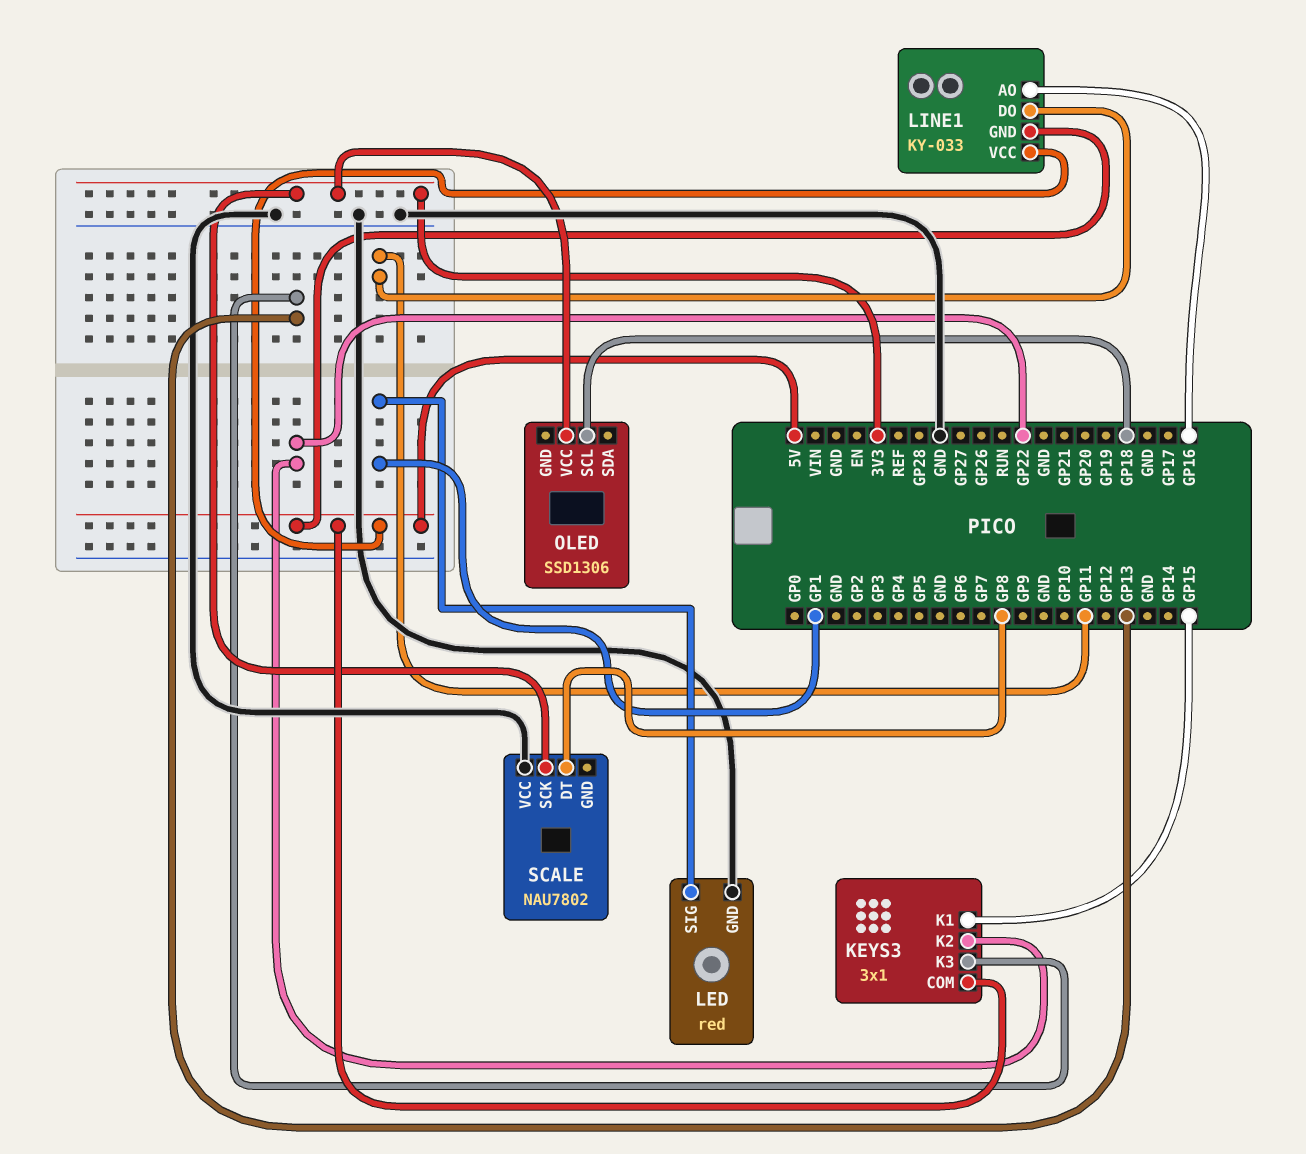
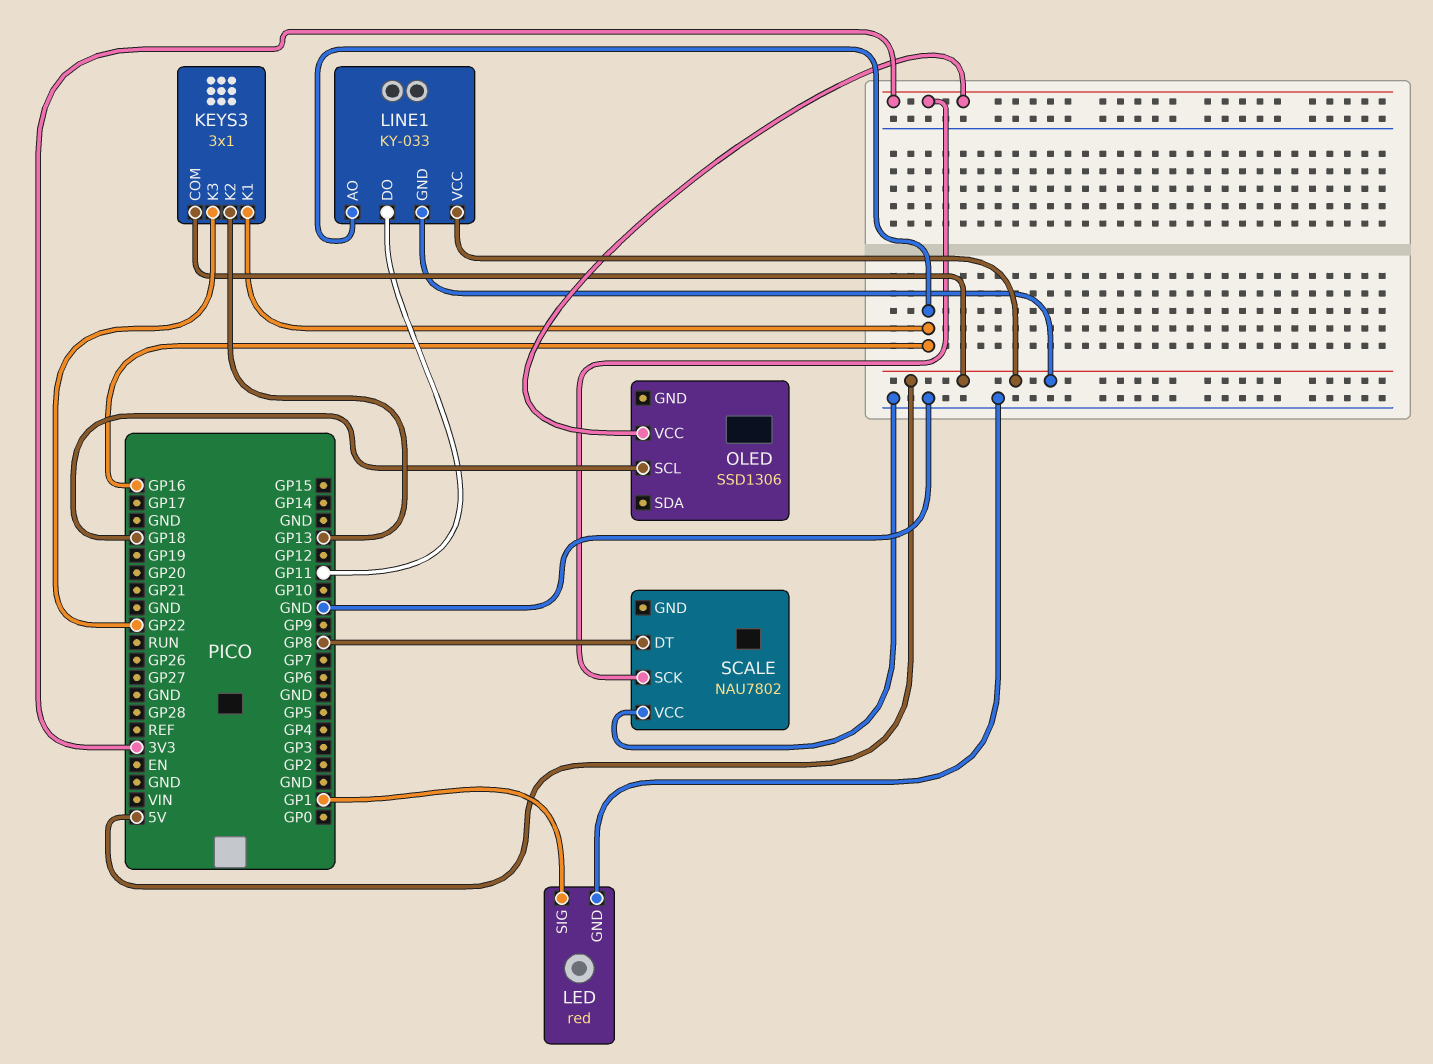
KEYS3 pin K1: GP15 -> GP16
KEYS3 pin K2: GP22 -> GP13
KEYS3 pin K3: GP13 -> GP22

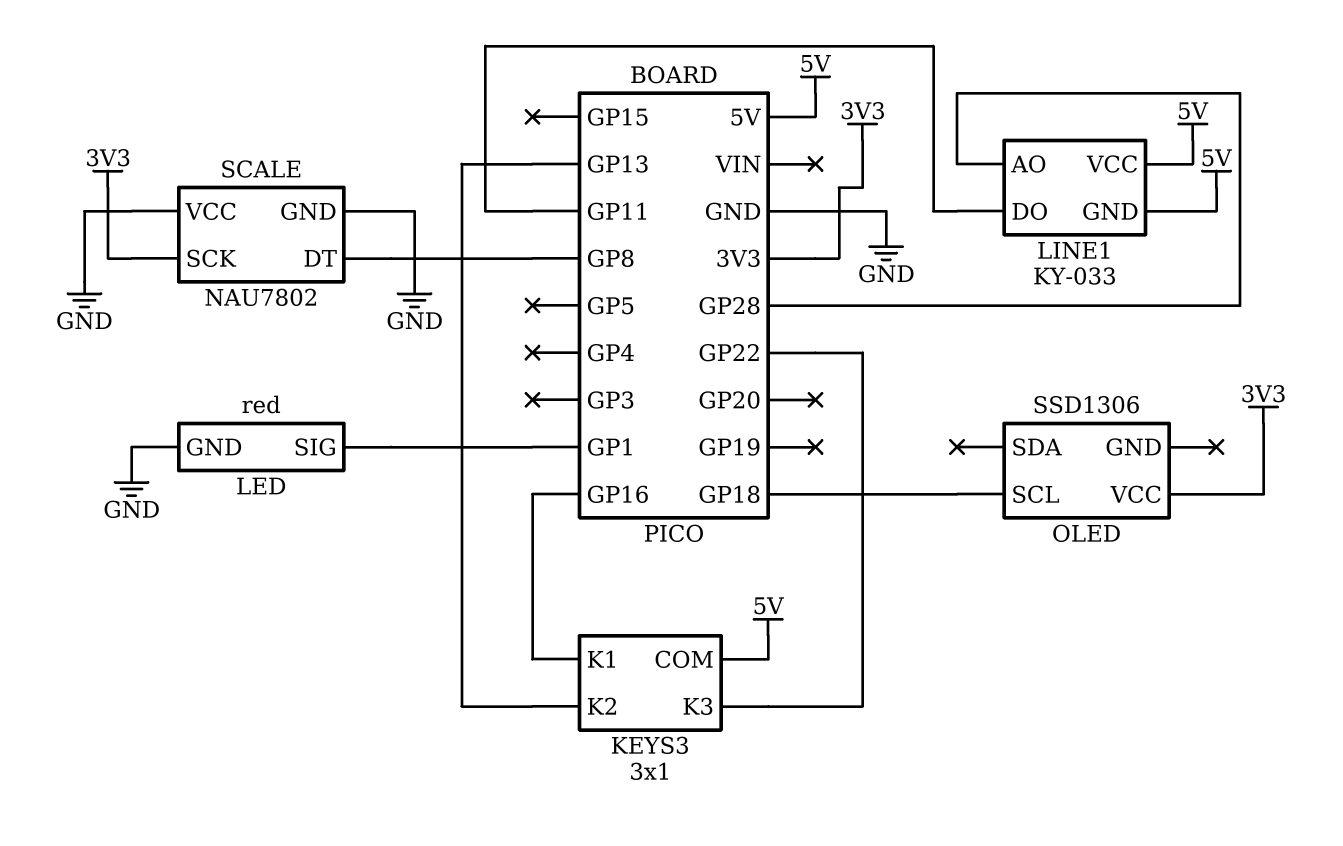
LINE1 pin AO: GP16 -> GP28
SCALE pin GND: none -> GND

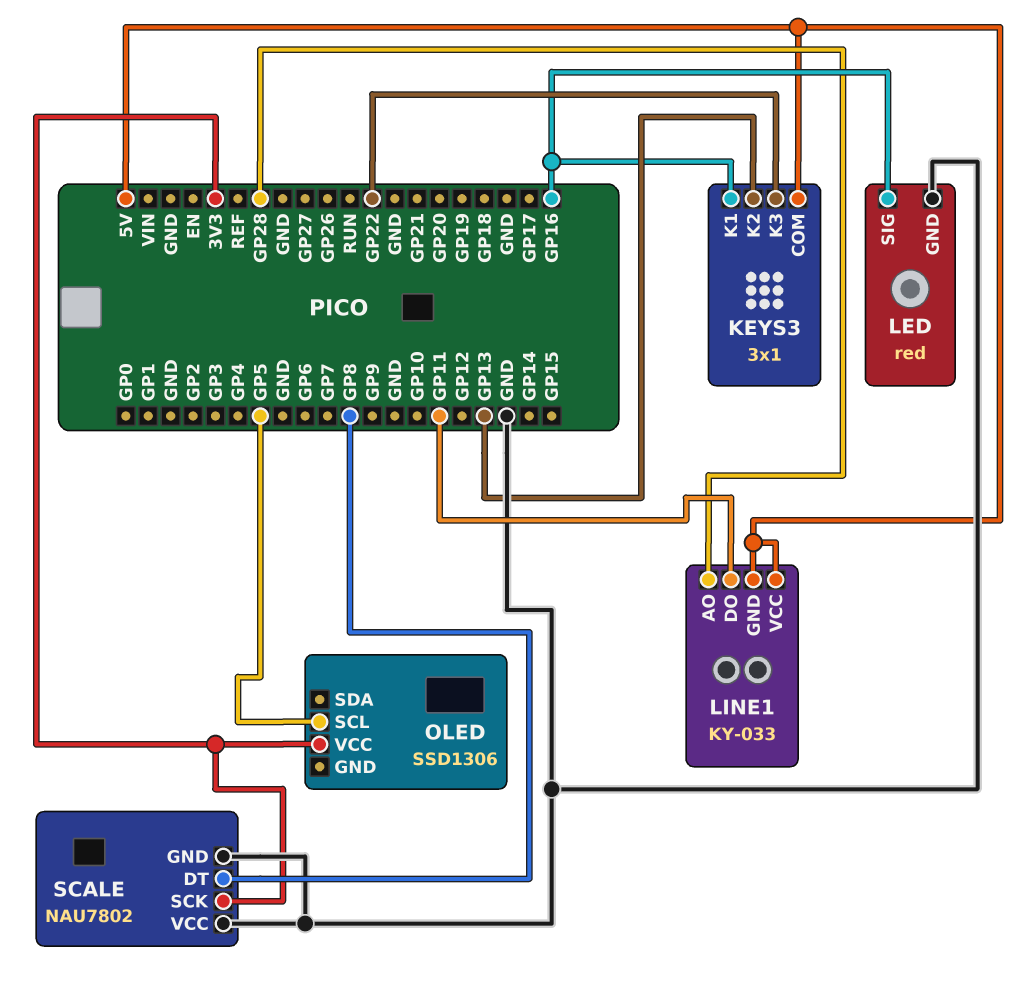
LED pin SIG: GP1 -> GP16
OLED pin SCL: GP18 -> GP5

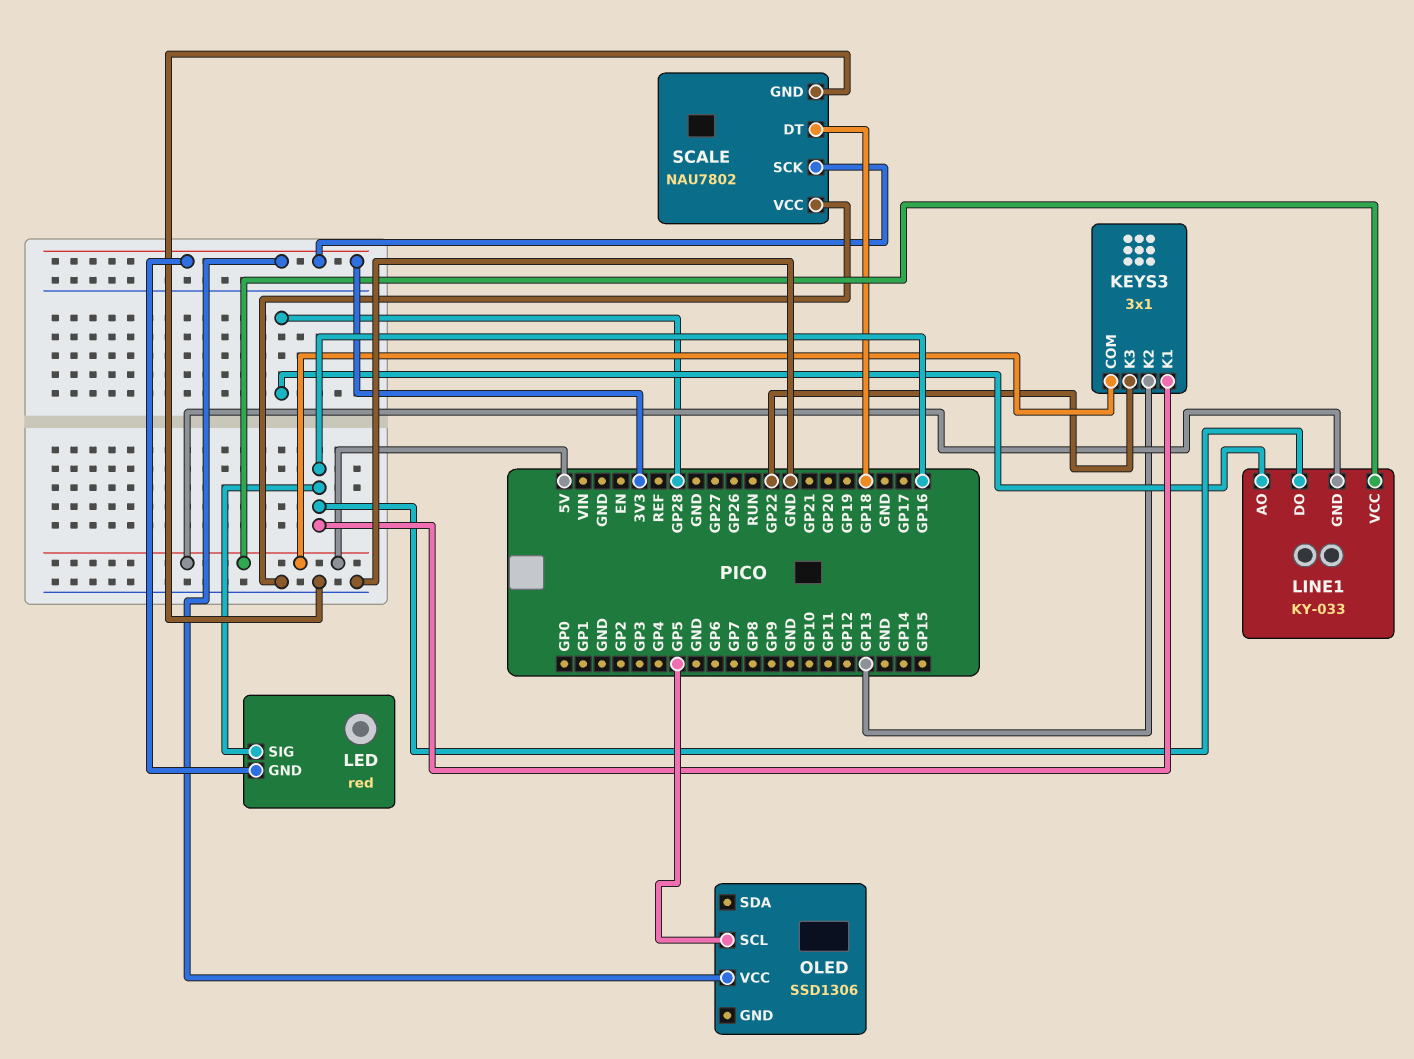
LED pin GND: GND -> 3V3
LINE1 pin DO: GP11 -> GP16
SCALE pin DT: GP8 -> GP18

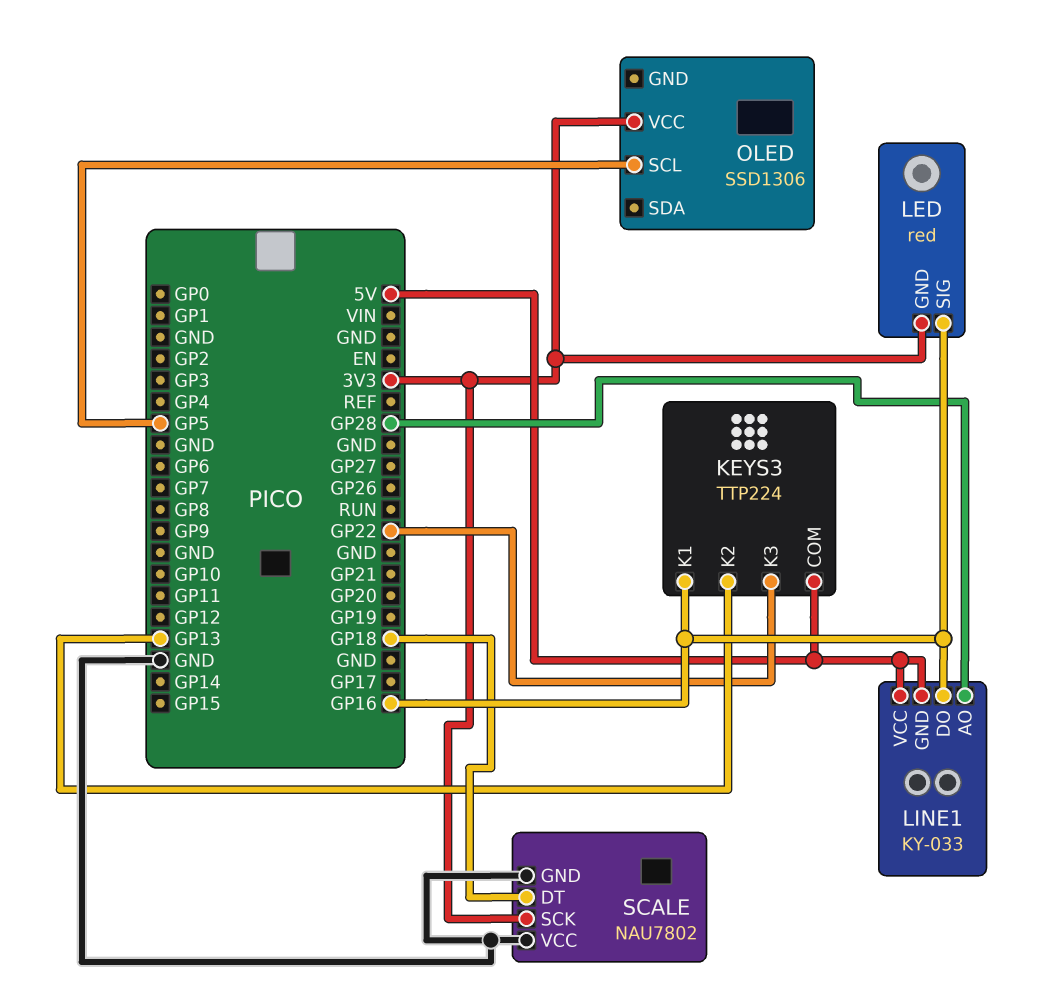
KEYS3: 3x1 -> TTP224

